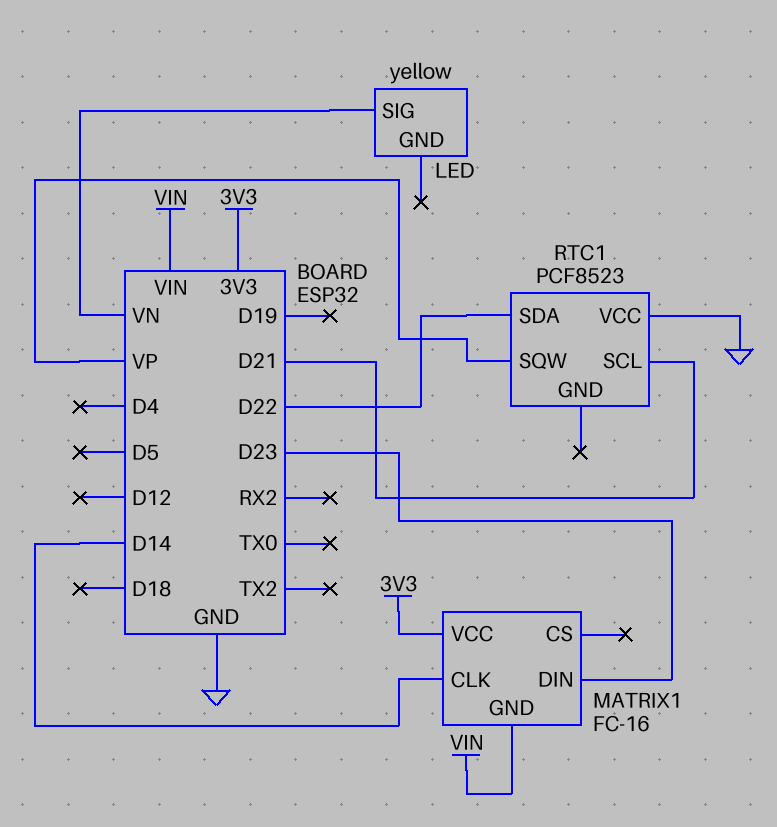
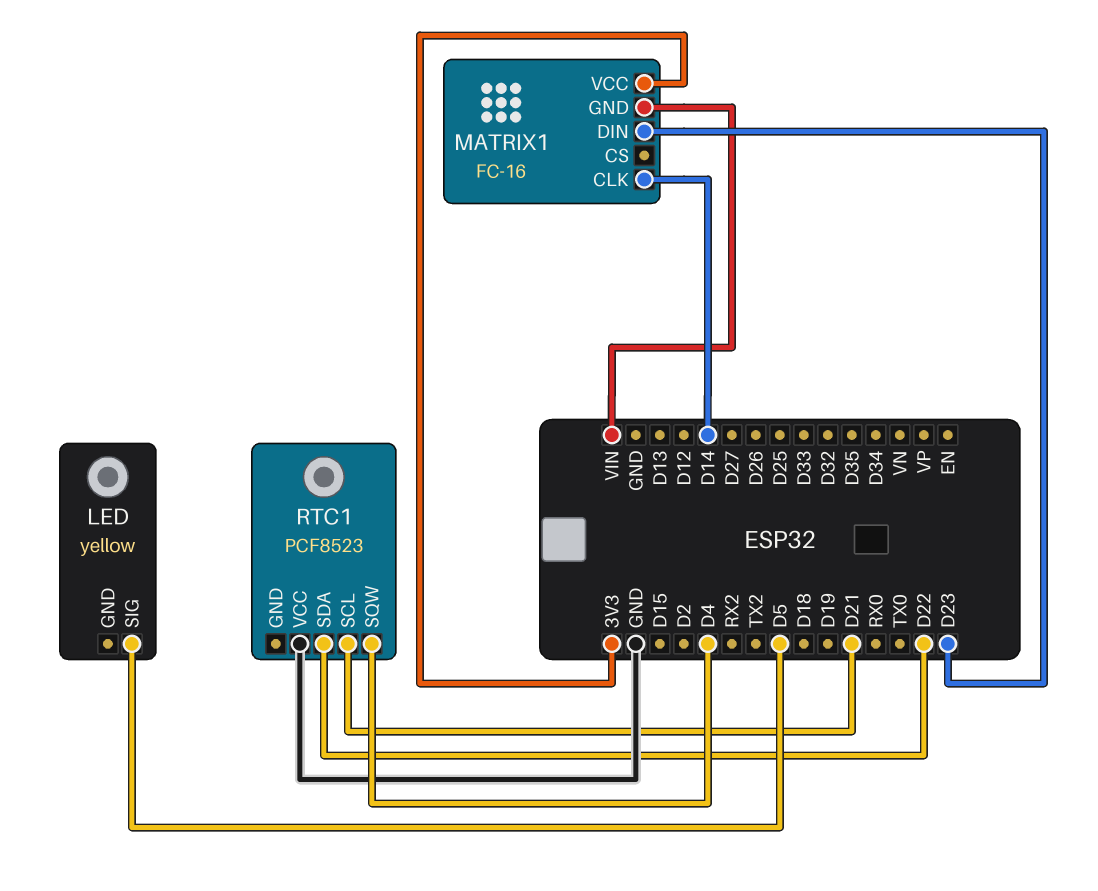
LED pin SIG: VN -> D5
RTC1 pin SQW: VP -> D4

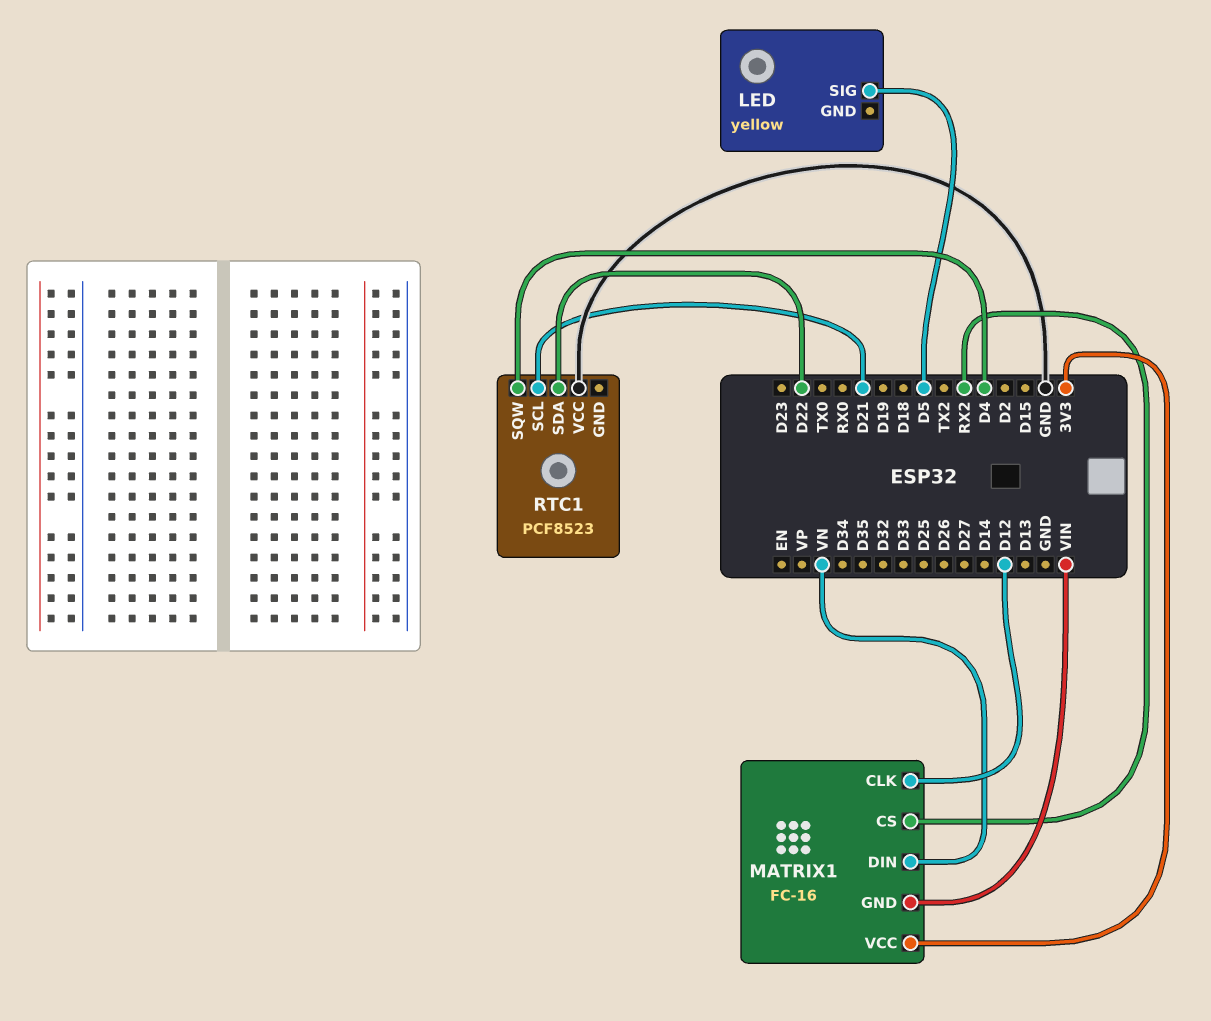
MATRIX1 pin CLK: D14 -> D12
MATRIX1 pin CS: none -> RX2
MATRIX1 pin DIN: D23 -> VN

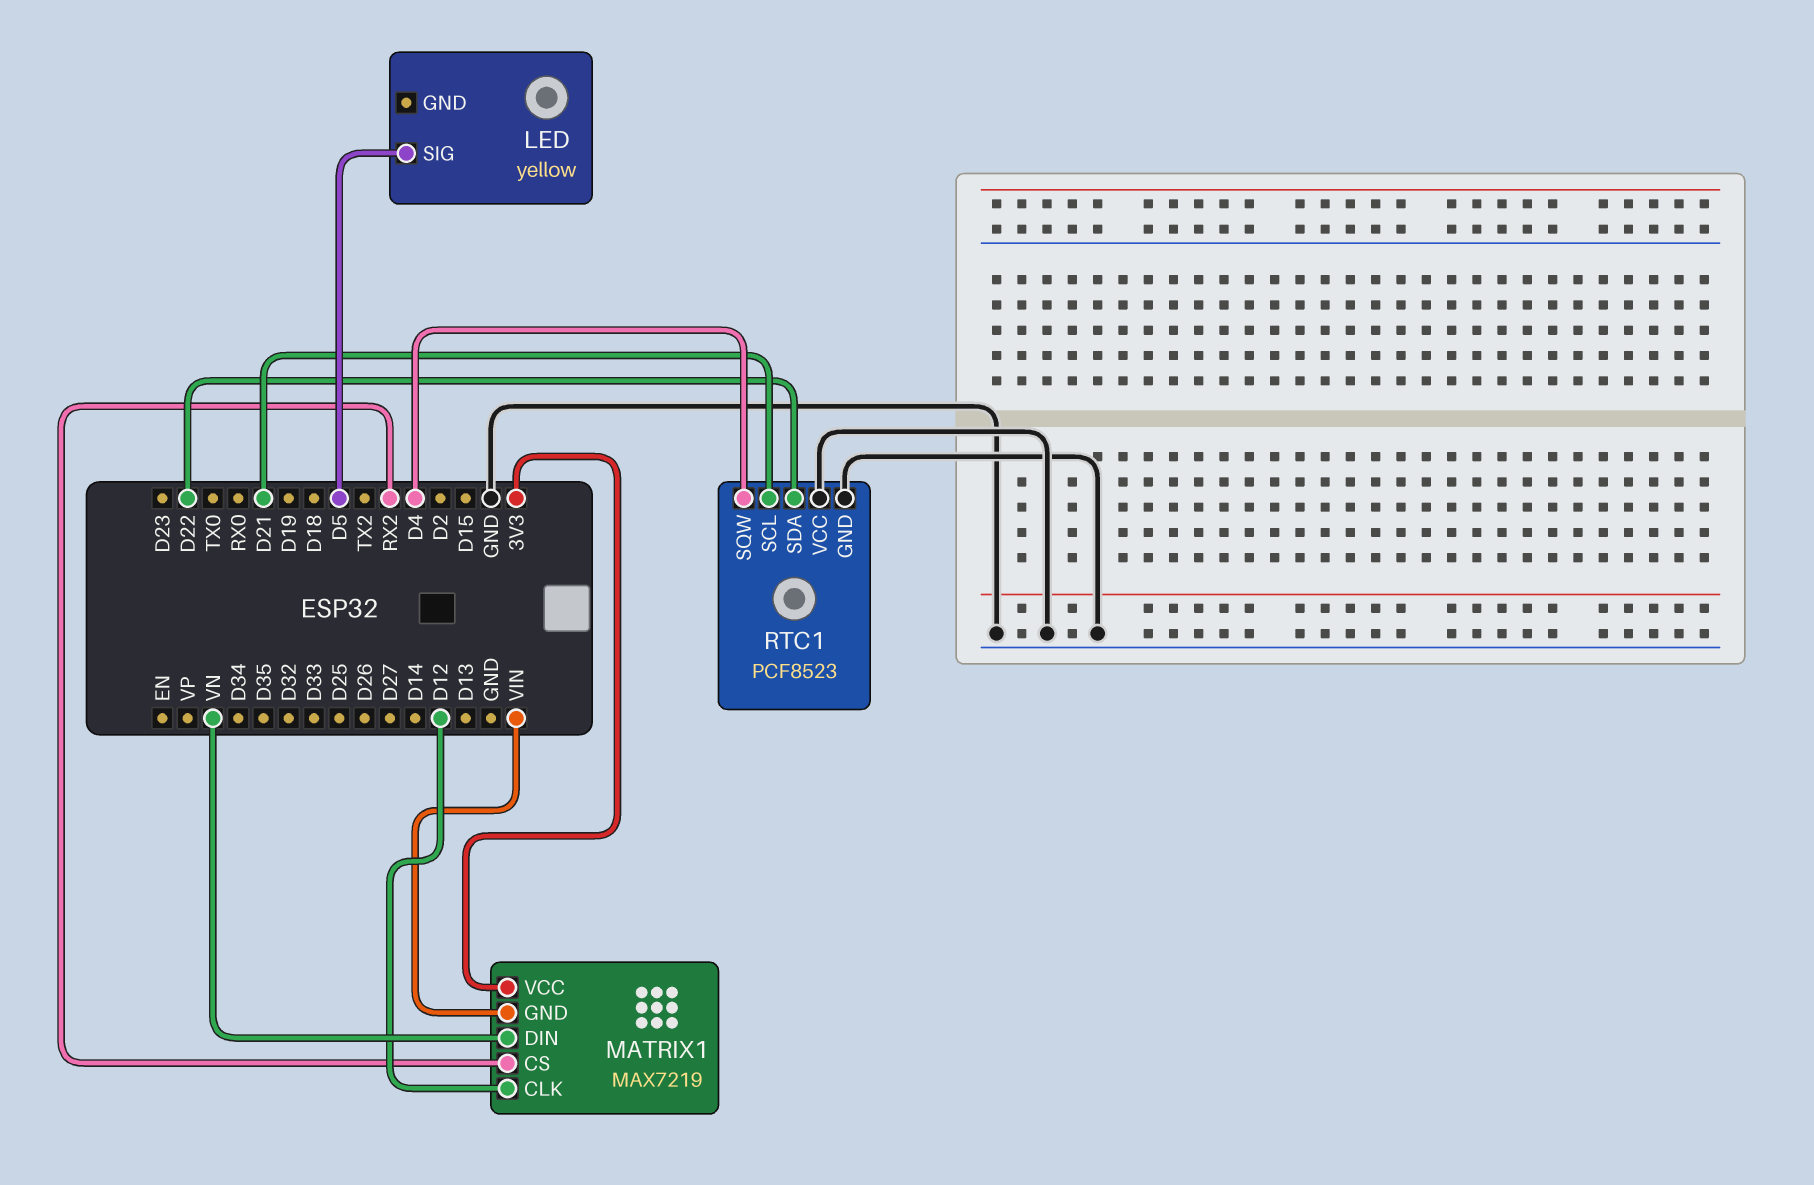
MATRIX1: FC-16 -> MAX7219
RTC1 pin GND: none -> GND

